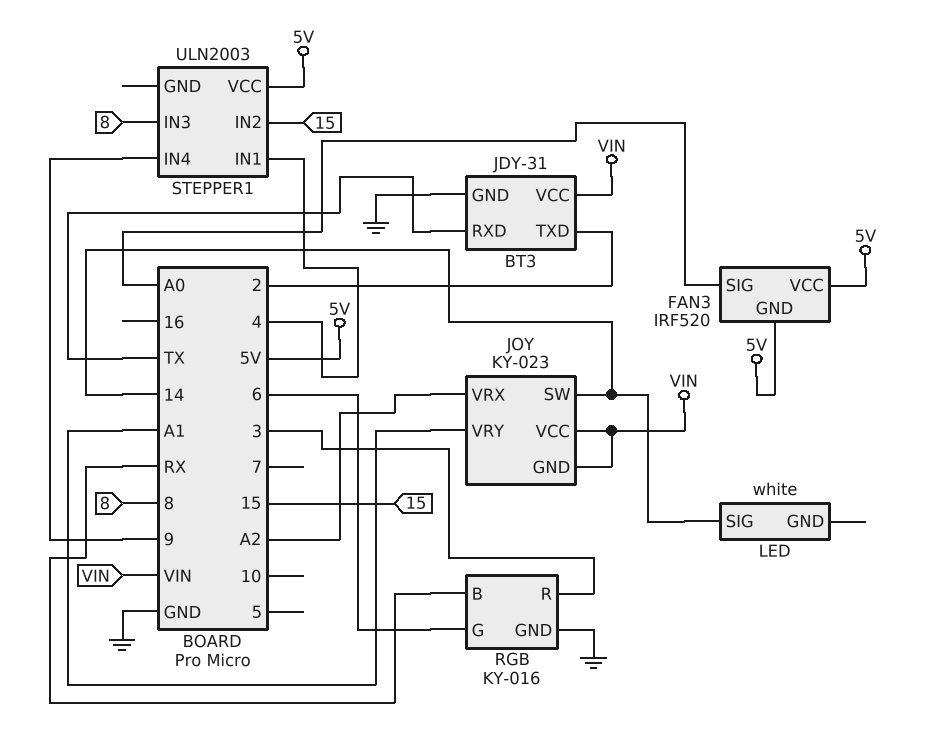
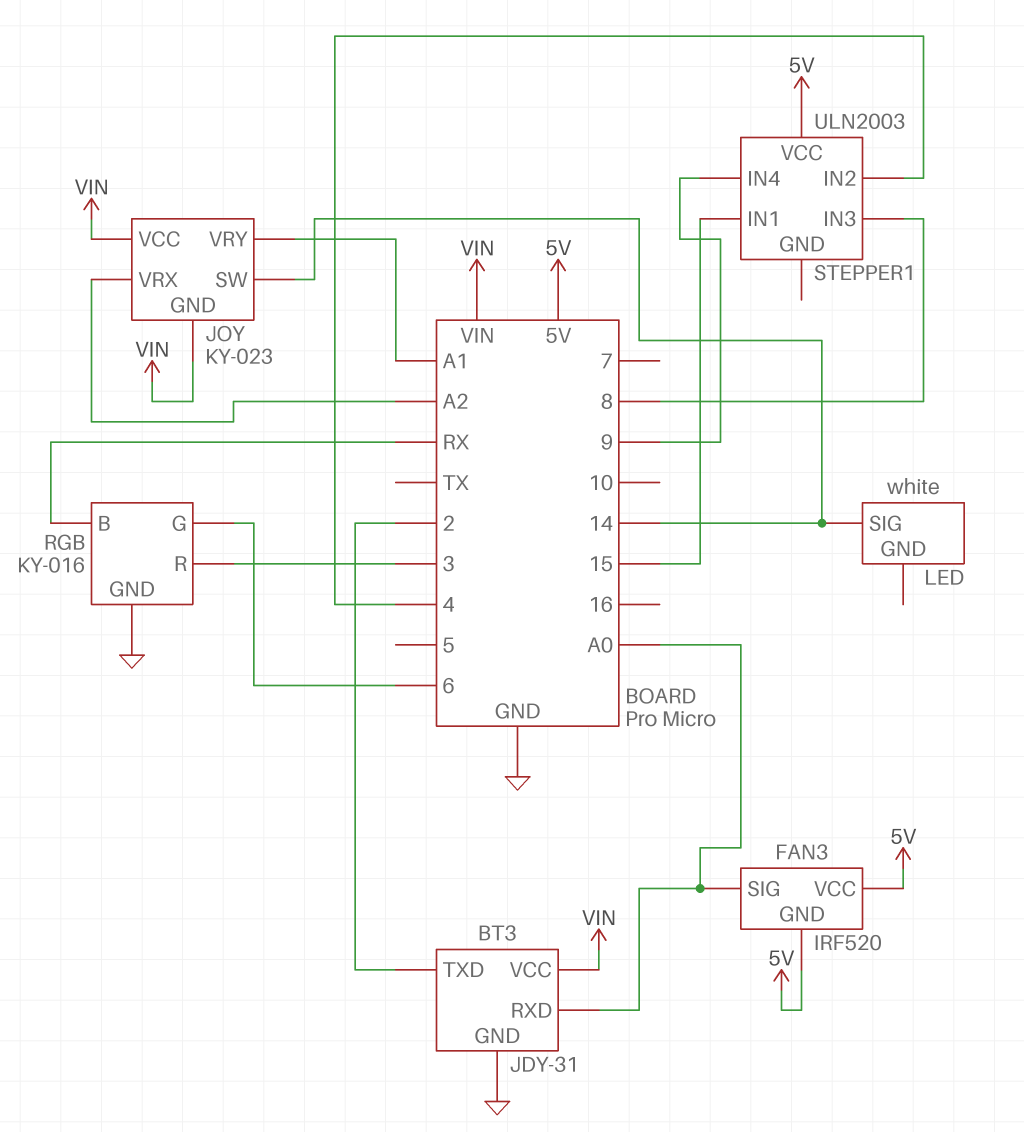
BT3 pin RXD: TX -> A0
STEPPER1 pin IN1: 4 -> 15
STEPPER1 pin IN2: 15 -> 4

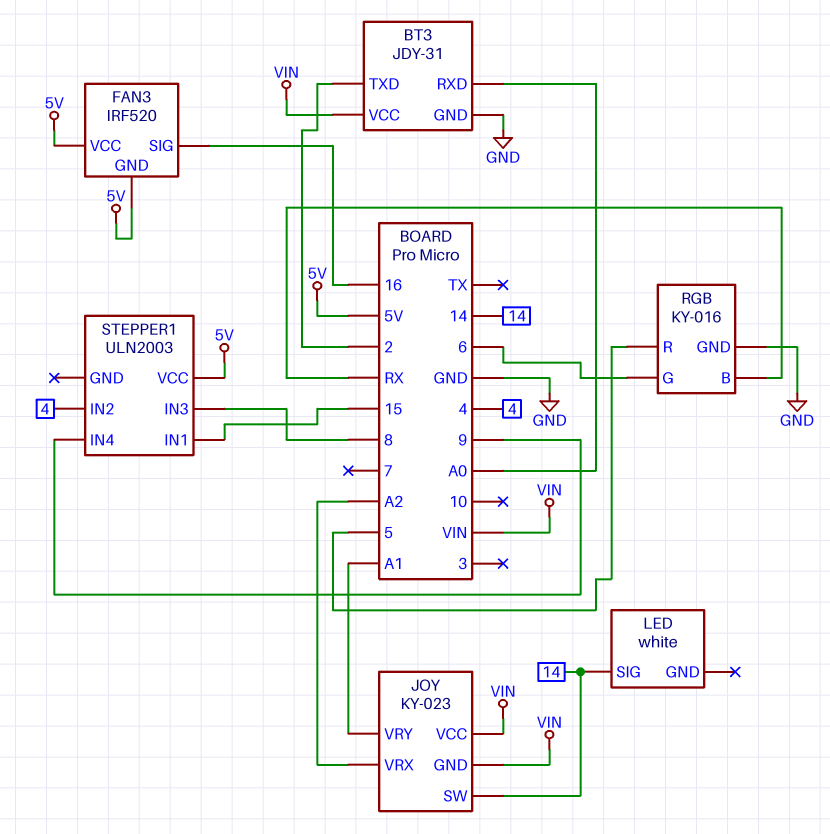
FAN3 pin SIG: A0 -> 16
RGB pin R: 3 -> 5

